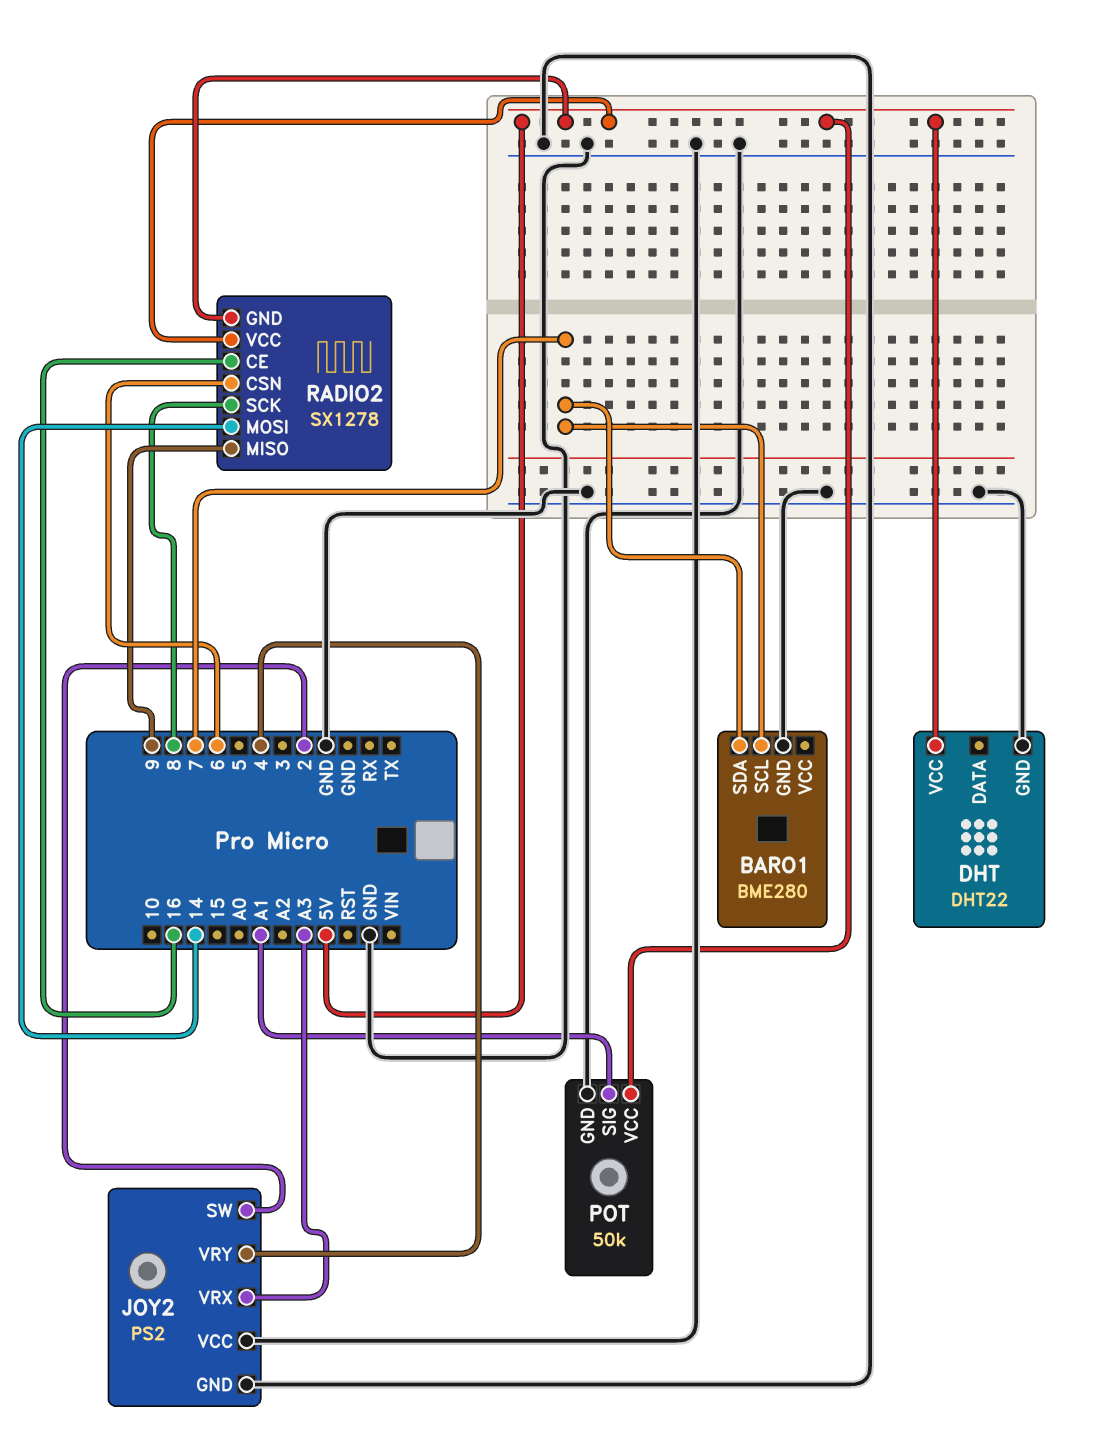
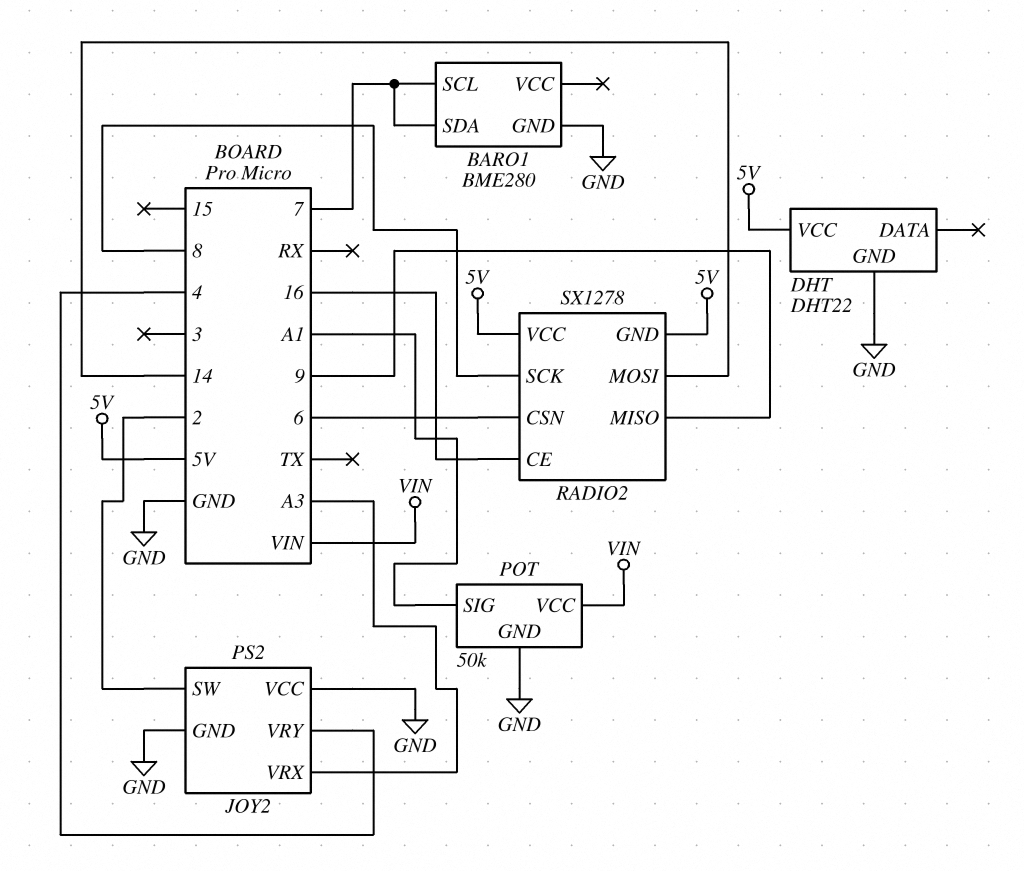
POT pin VCC: 5V -> VIN

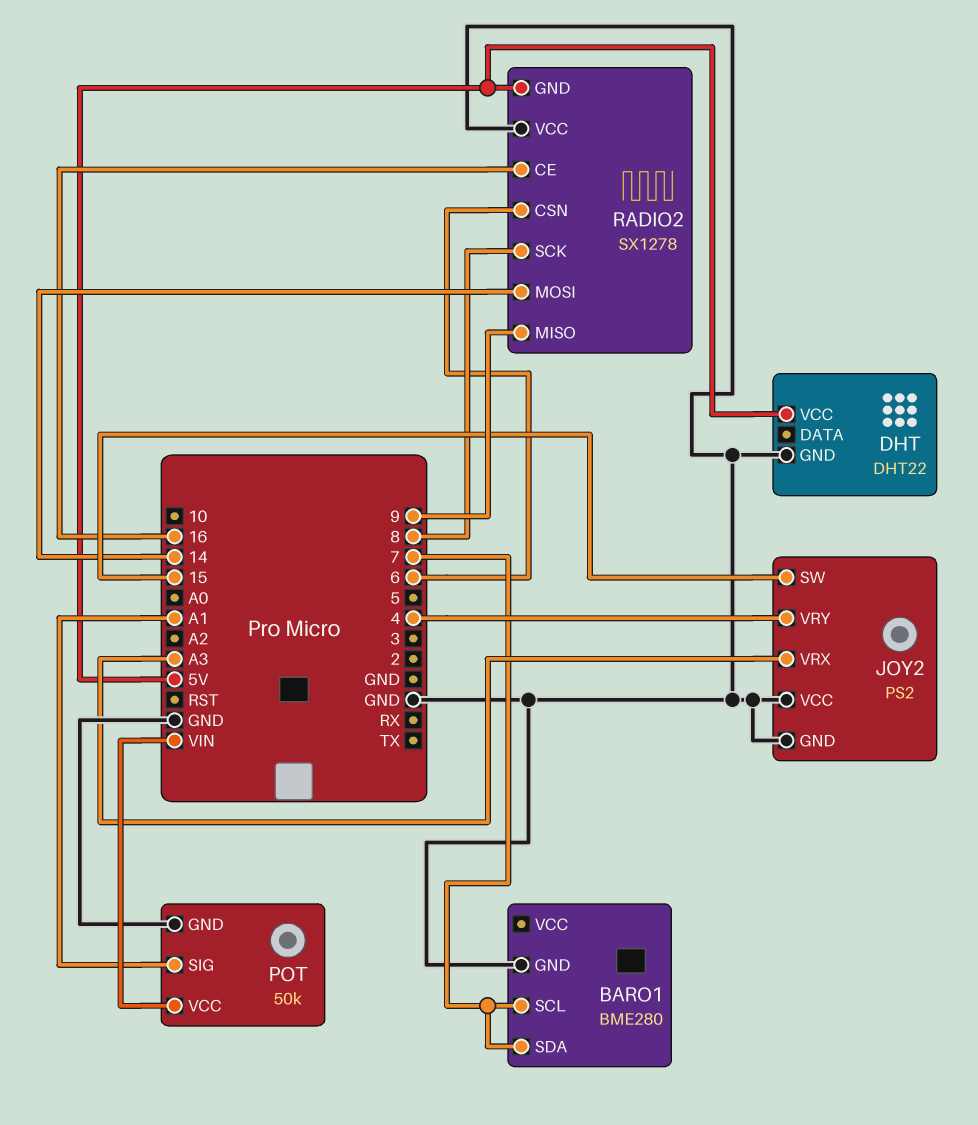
JOY2 pin SW: 2 -> 15
RADIO2 pin VCC: 5V -> GND

